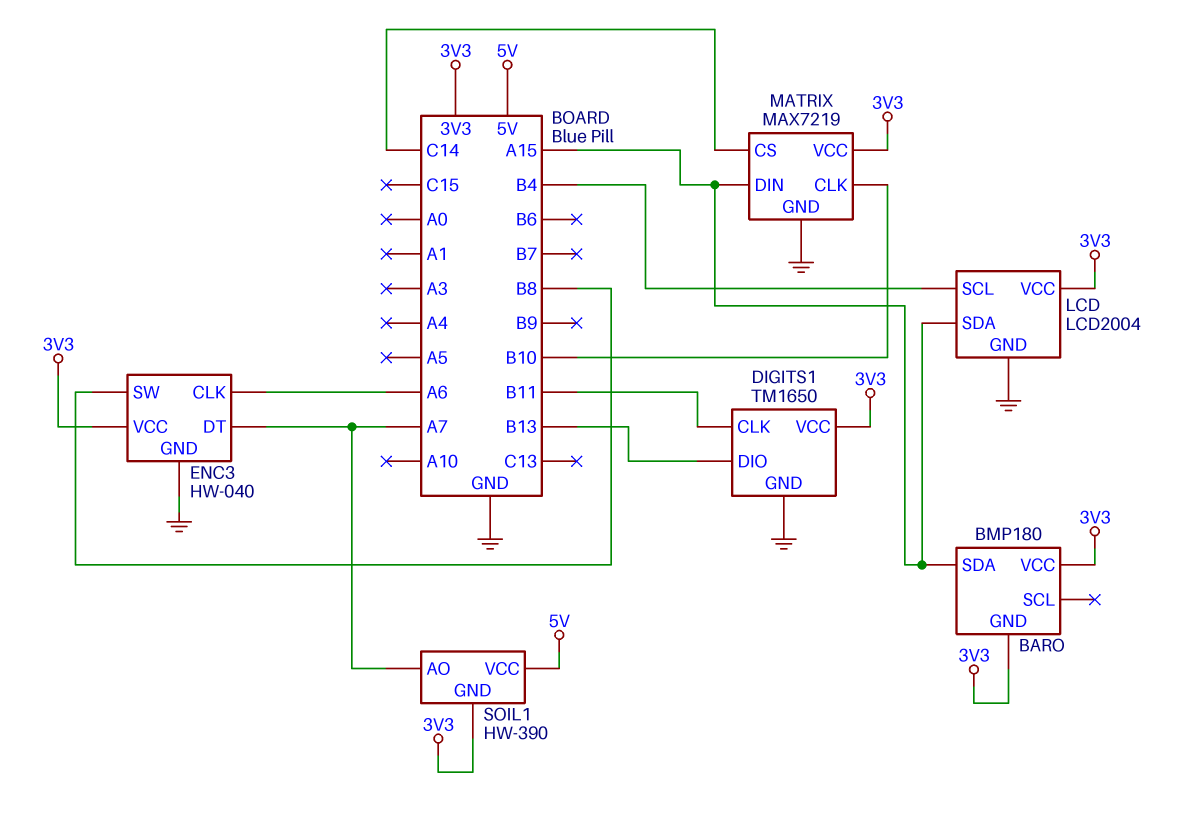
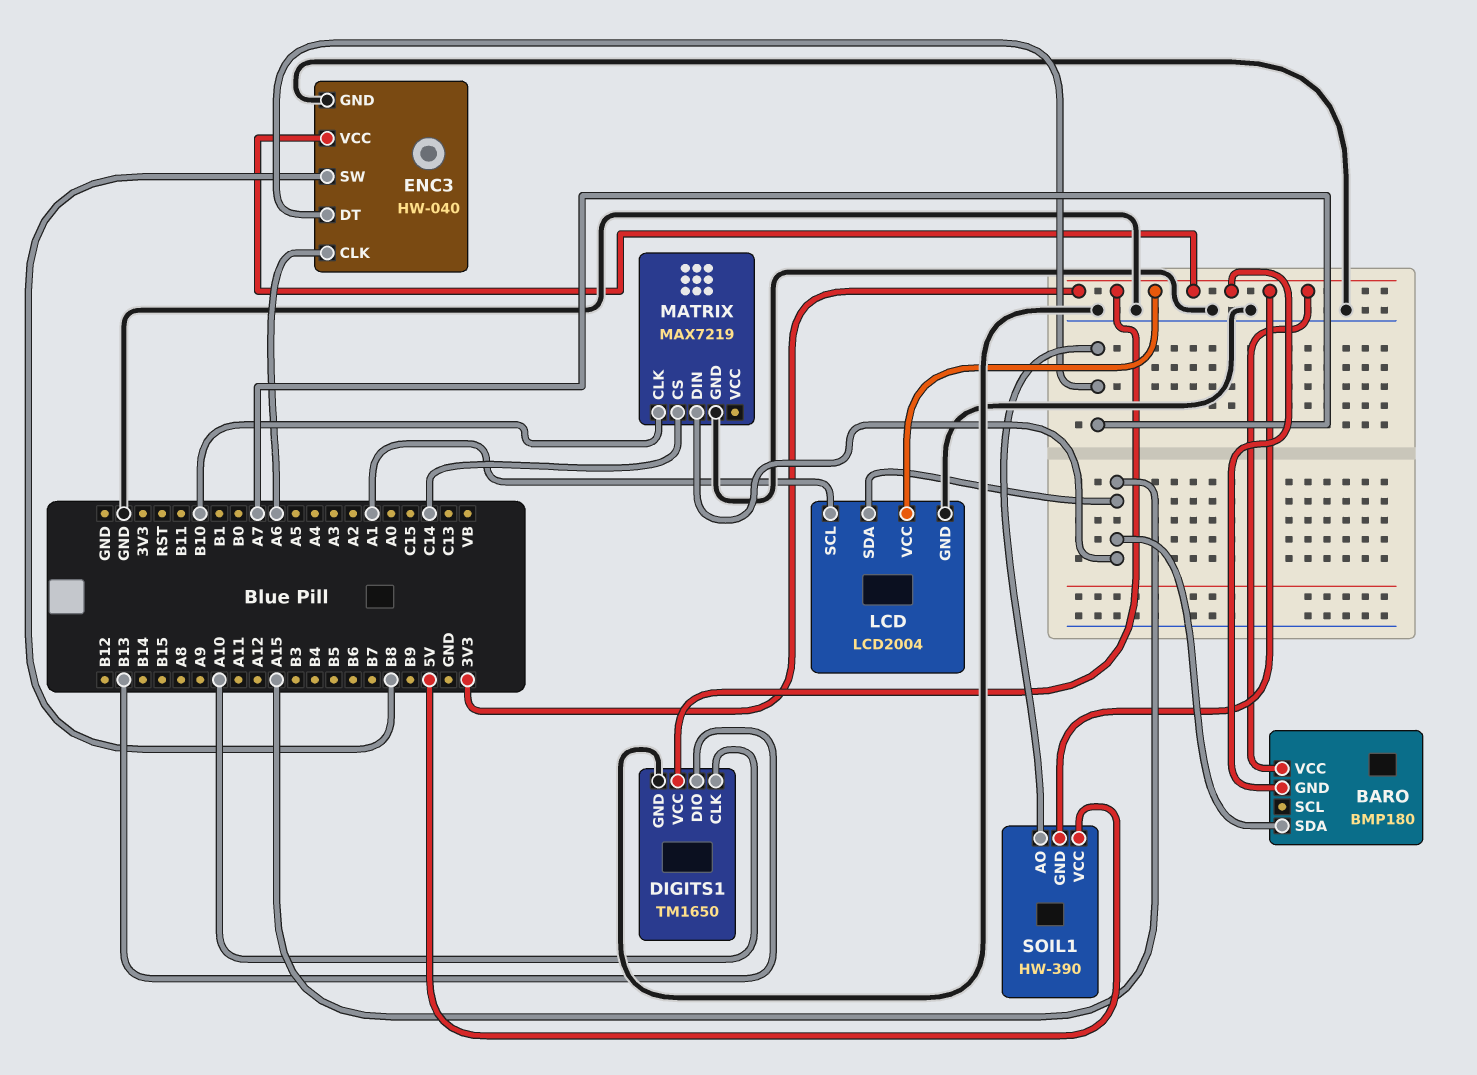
DIGITS1 pin CLK: B11 -> A10
LCD pin SCL: B4 -> A1
MATRIX pin VCC: 3V3 -> none

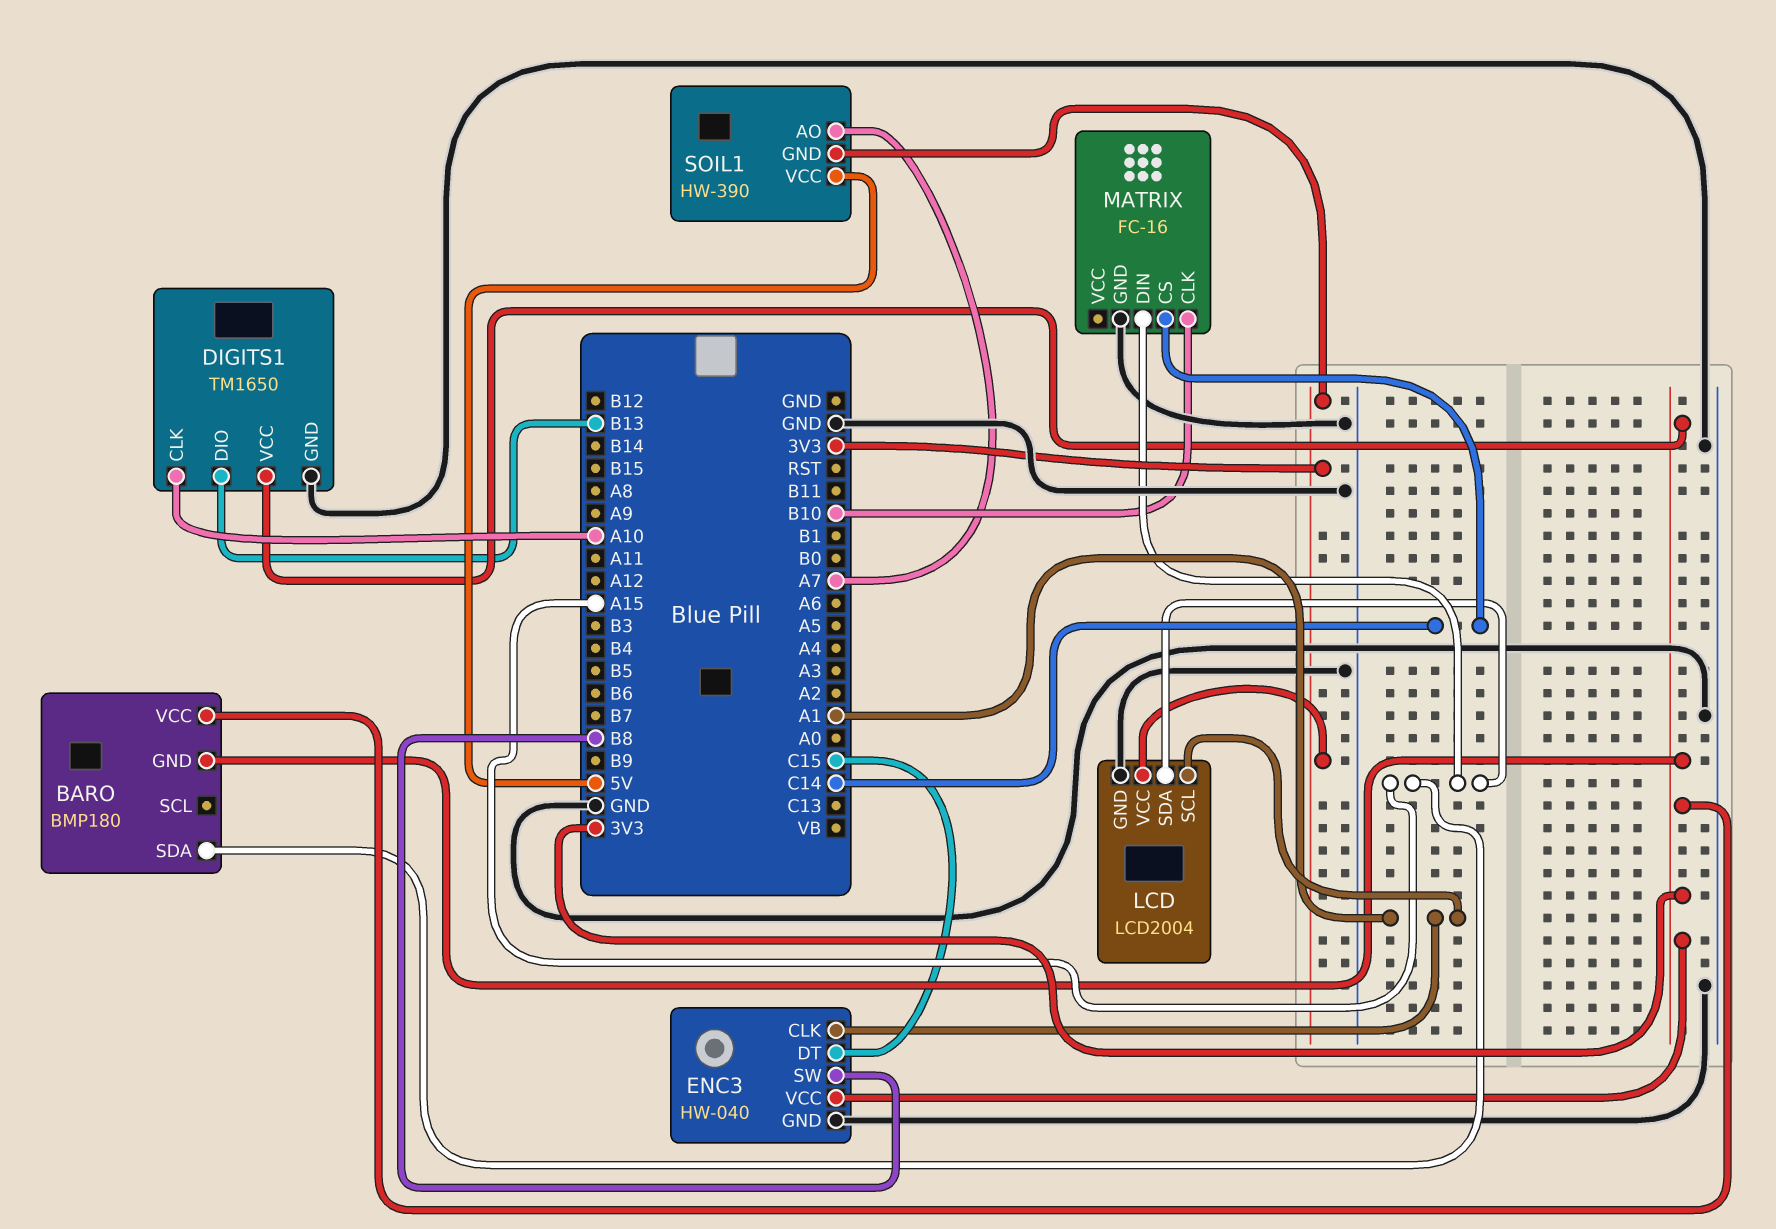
ENC3 pin CLK: A6 -> A1
ENC3 pin DT: A7 -> C15
MATRIX: MAX7219 -> FC-16

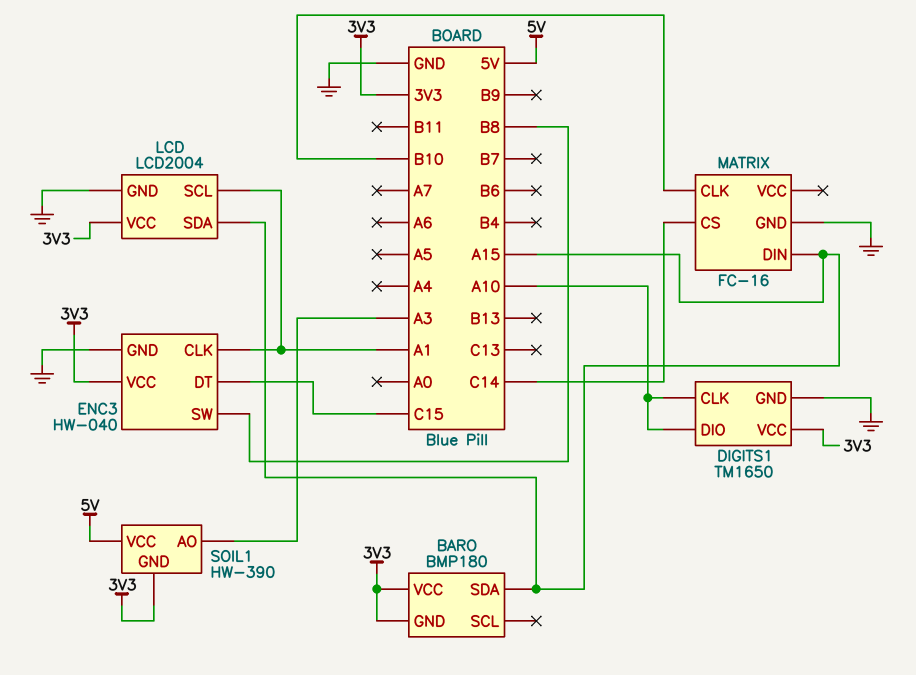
DIGITS1 pin DIO: B13 -> A10
SOIL1 pin AO: A7 -> A3

